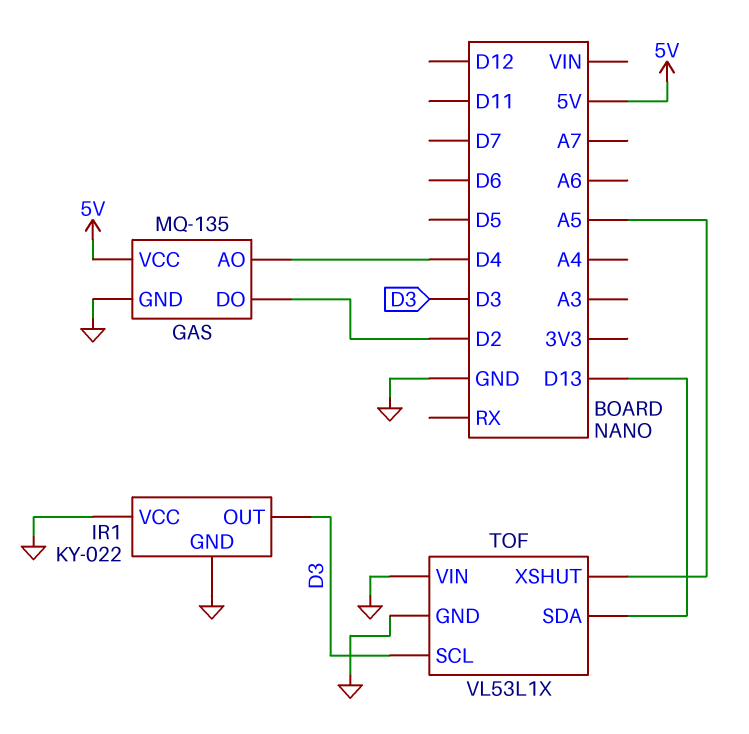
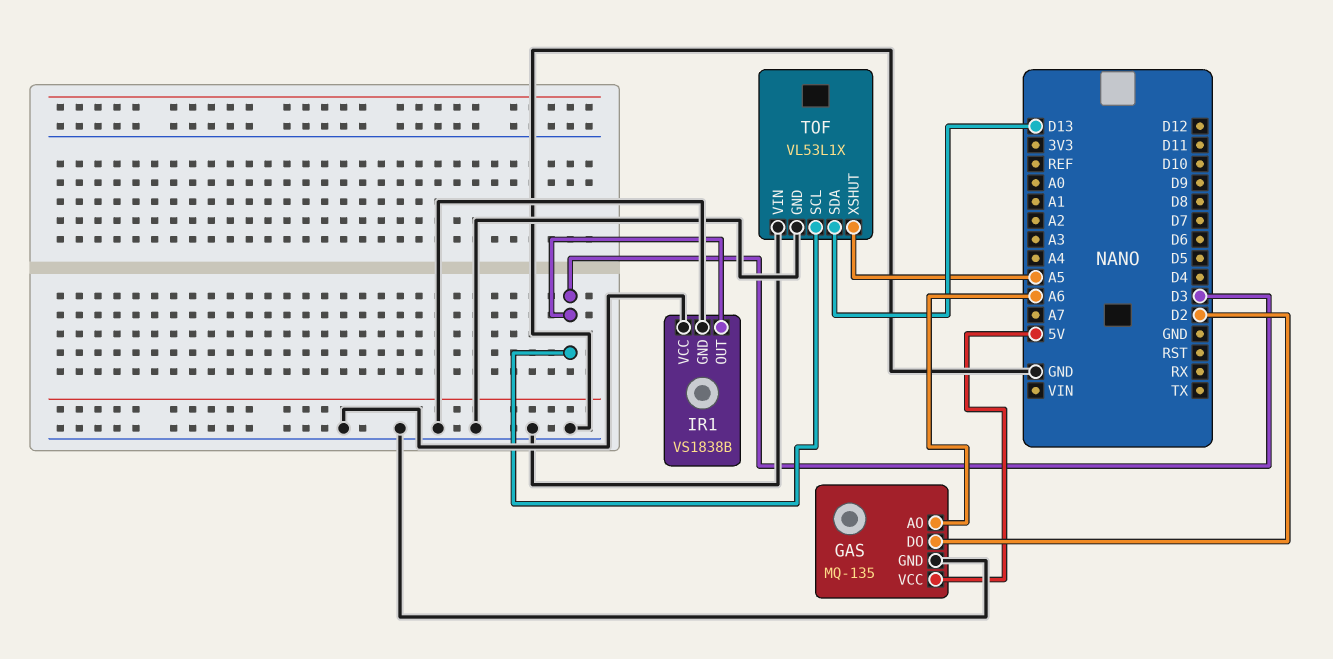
GAS pin AO: D4 -> A6
IR1: KY-022 -> VS1838B

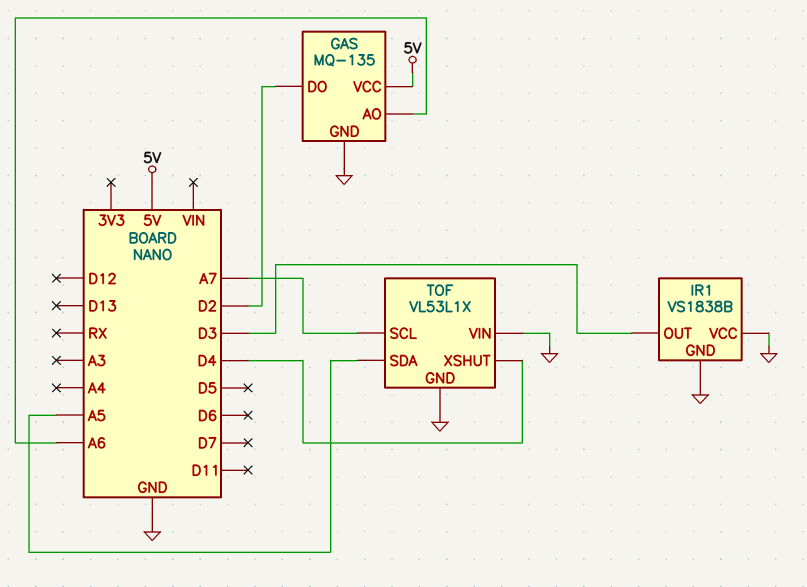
TOF pin SCL: D3 -> A7
TOF pin SDA: D13 -> A5
TOF pin XSHUT: A5 -> D4

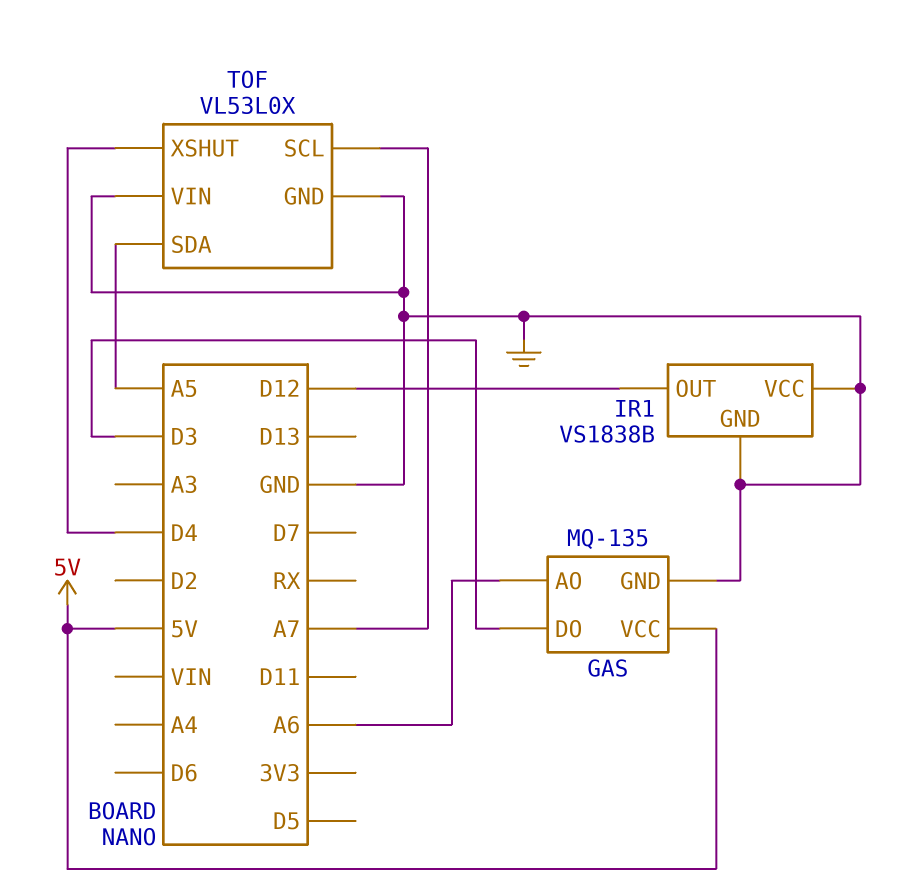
GAS pin DO: D2 -> D3
IR1 pin OUT: D3 -> D12
TOF: VL53L1X -> VL53L0X

